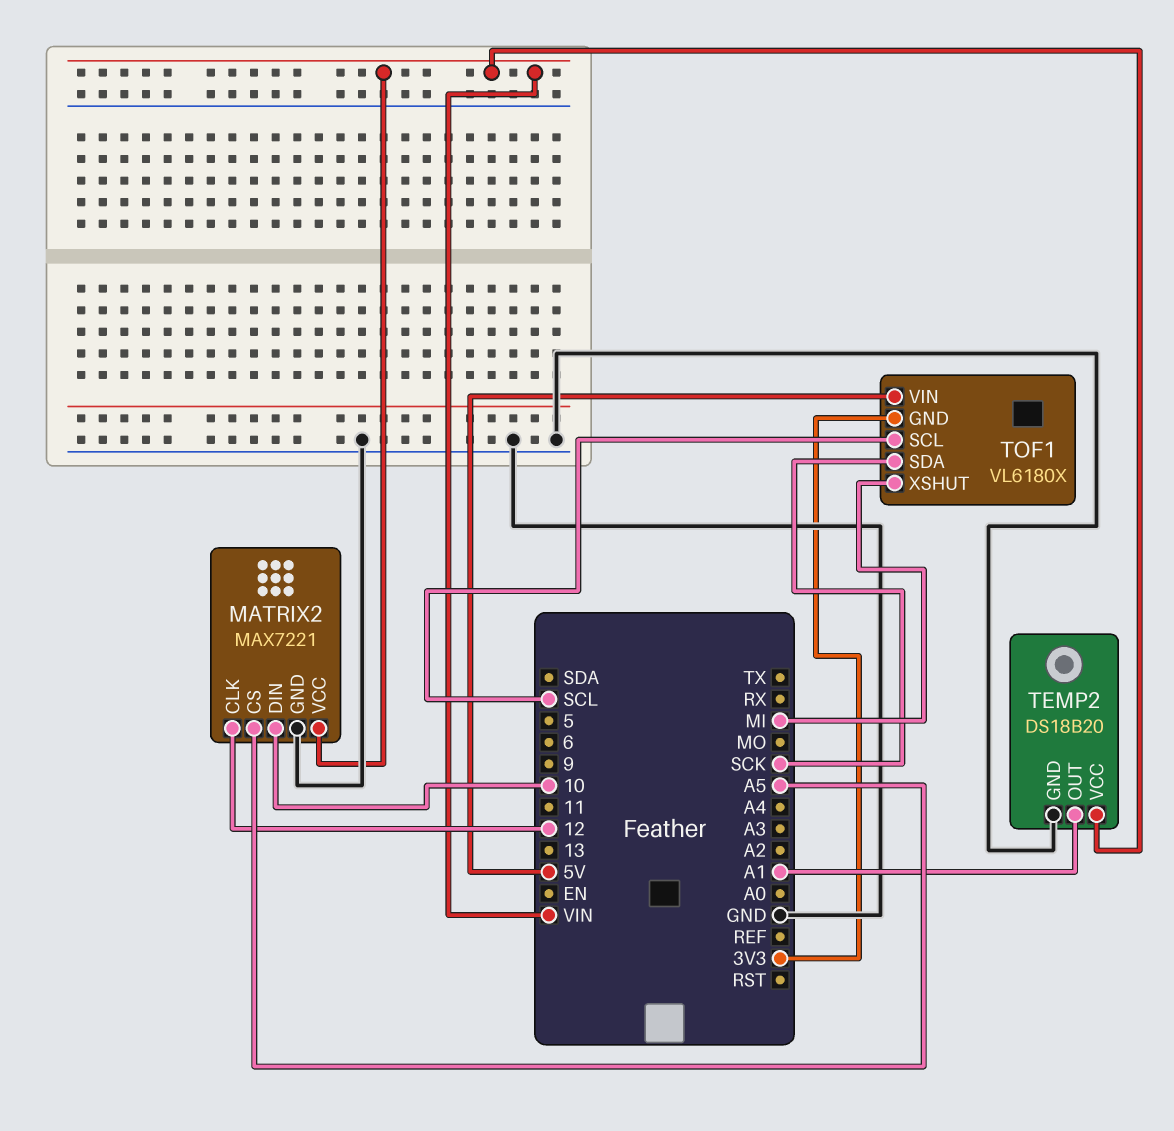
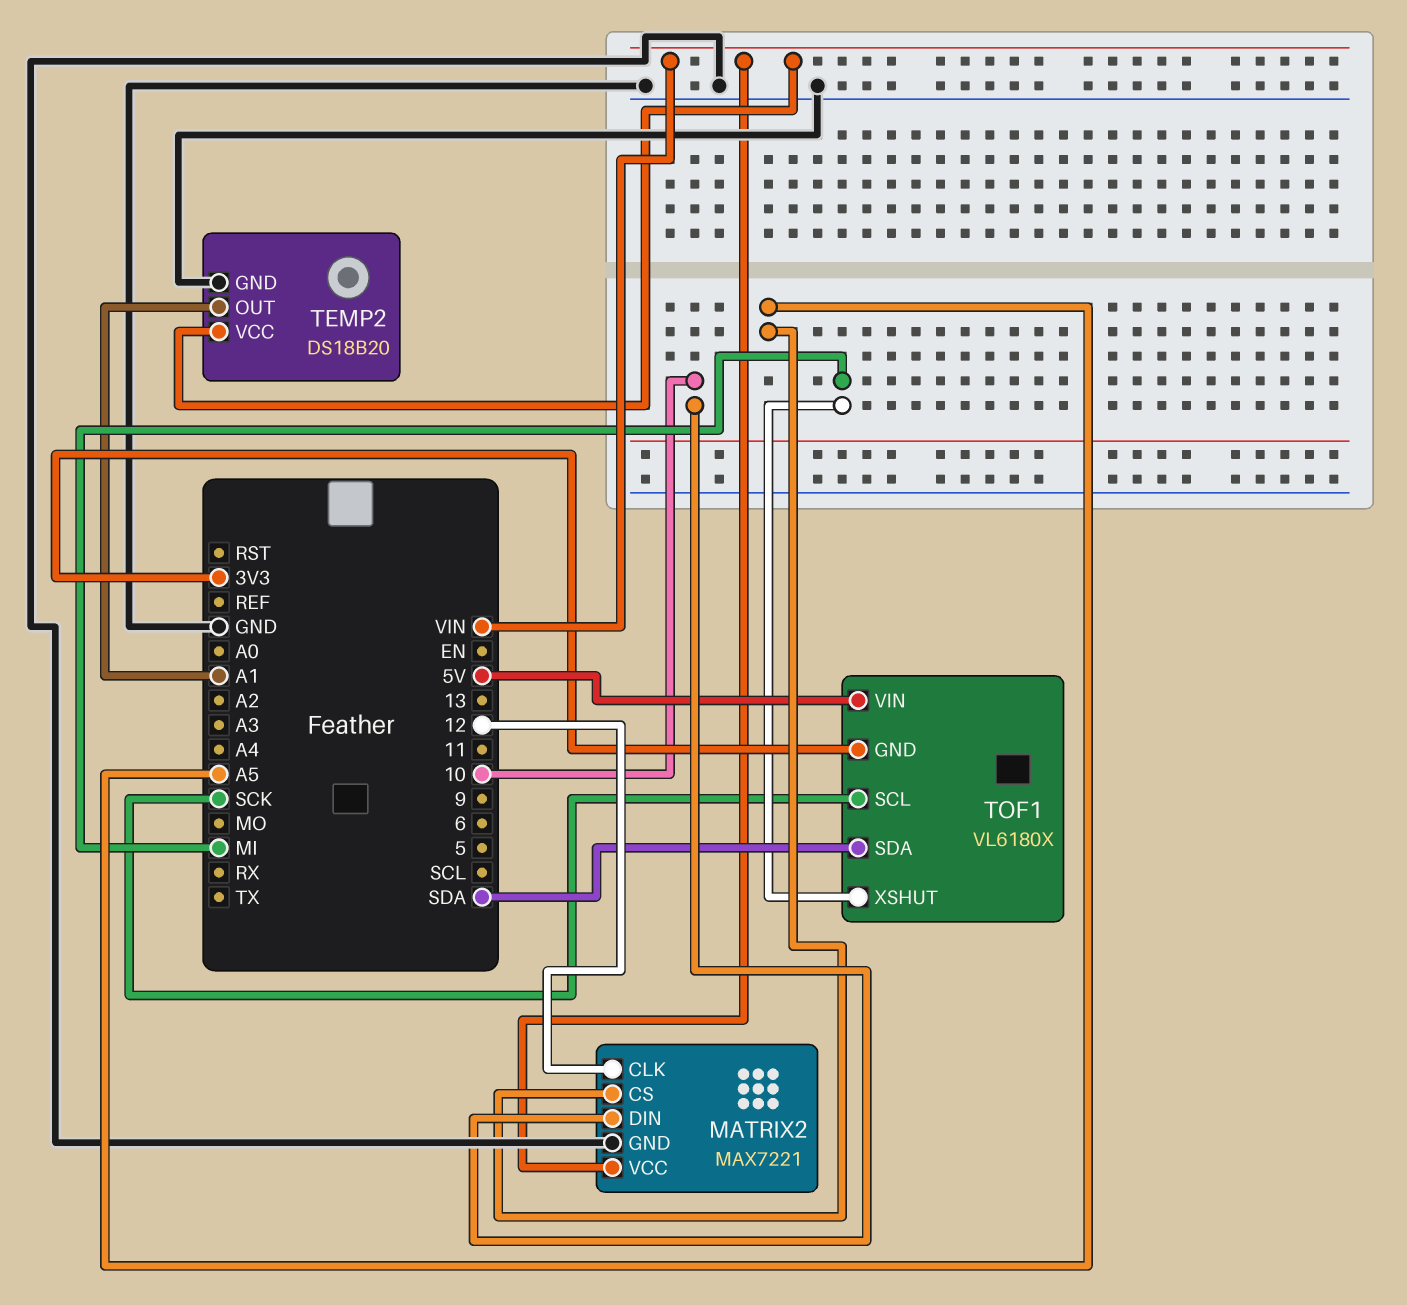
TOF1 pin SCL: SCL -> SCK
TOF1 pin SDA: SCK -> SDA

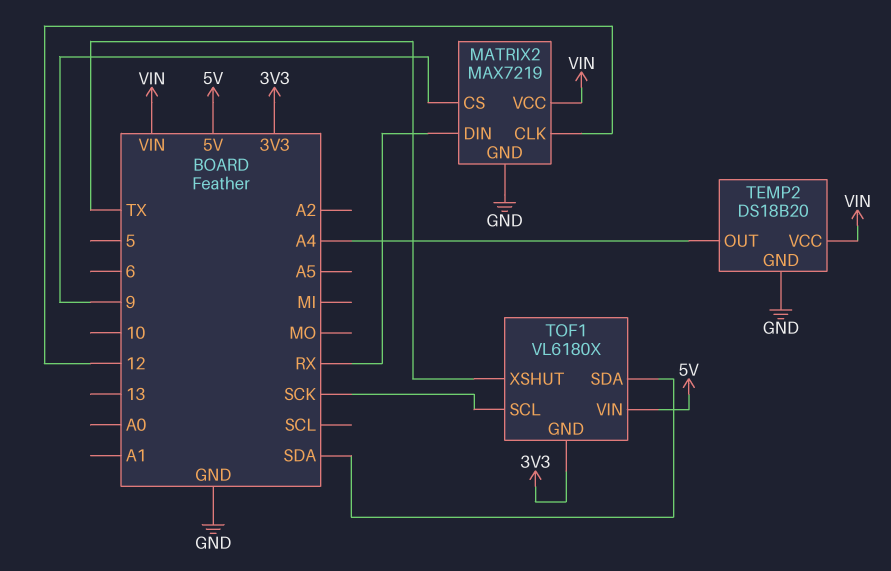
MATRIX2: MAX7221 -> MAX7219
MATRIX2 pin CS: A5 -> 9
MATRIX2 pin DIN: 10 -> RX
TEMP2 pin OUT: A1 -> A4
TOF1 pin XSHUT: MI -> TX

